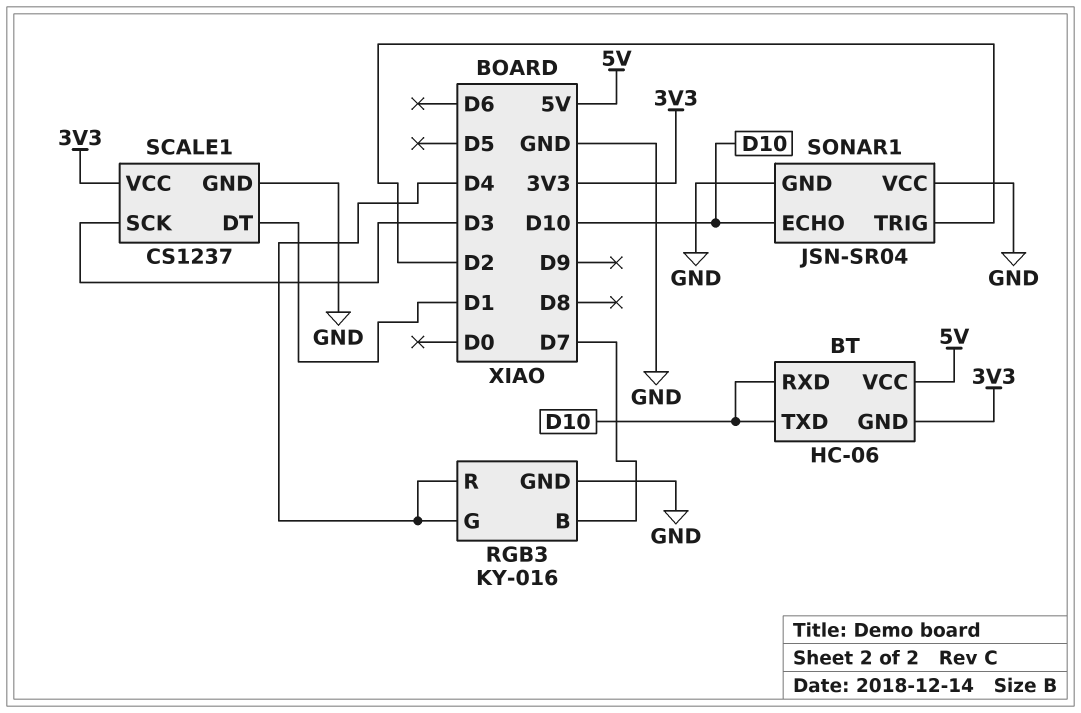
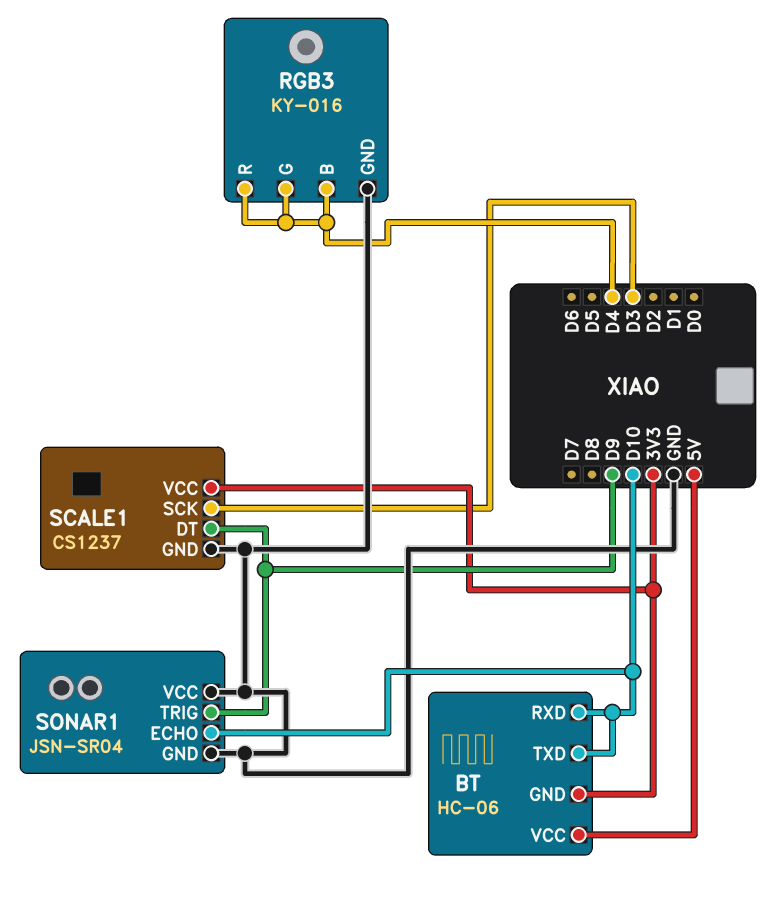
RGB3 pin B: D7 -> D4
SCALE1 pin DT: D1 -> D9
SONAR1 pin TRIG: D2 -> D9

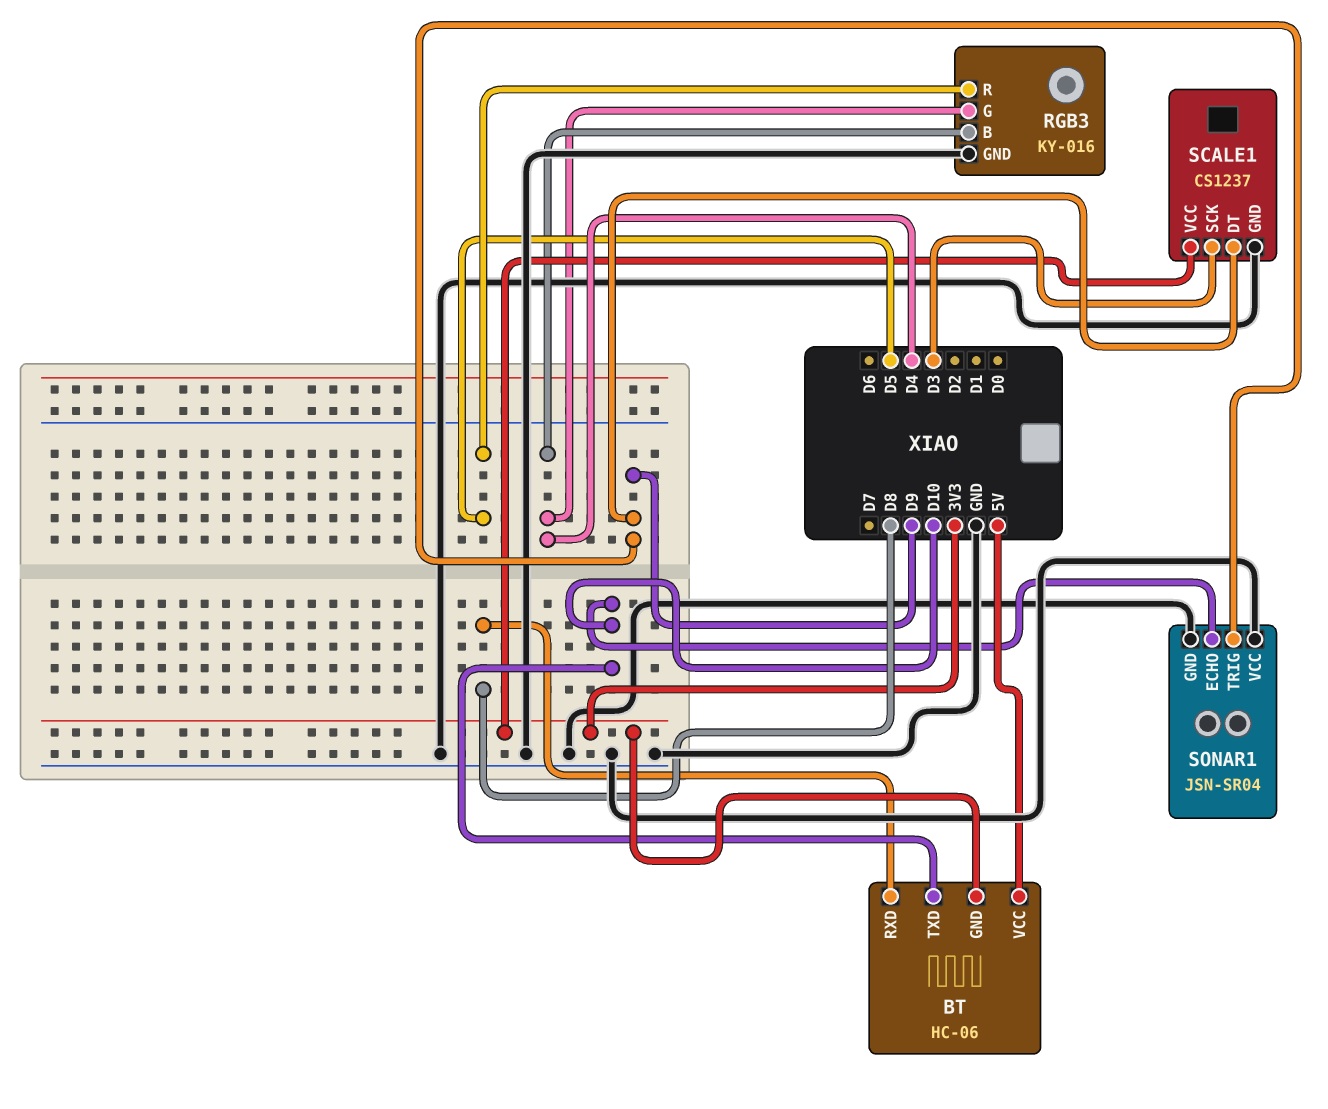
BT pin RXD: D10 -> D8
RGB3 pin R: D4 -> D5

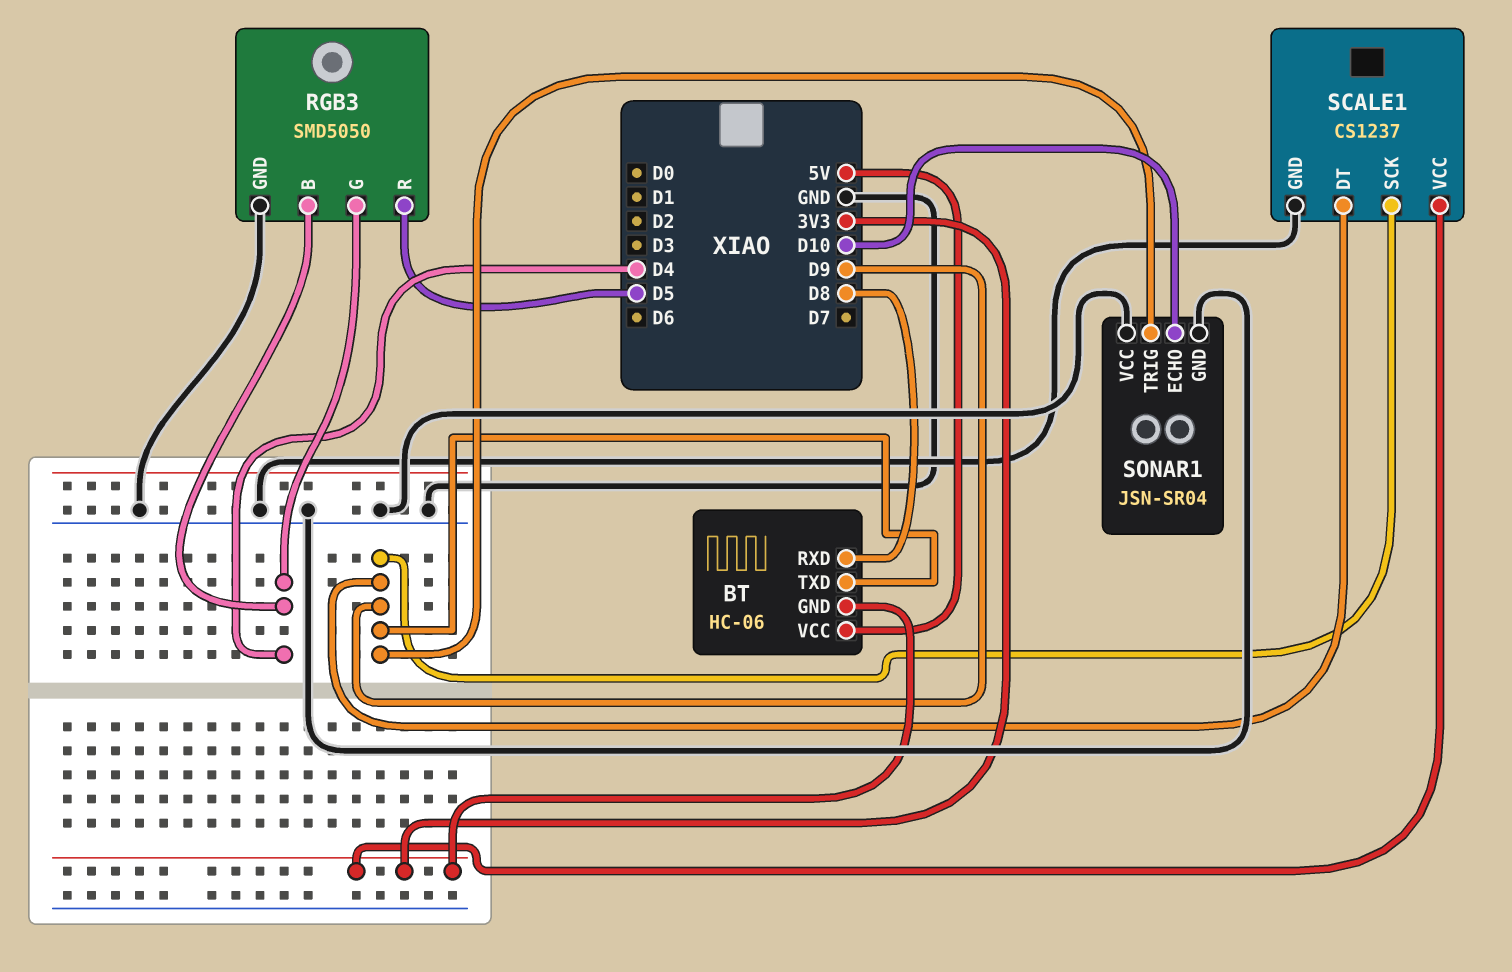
BT pin TXD: D10 -> D9
RGB3: KY-016 -> SMD5050
SCALE1 pin SCK: D3 -> D9

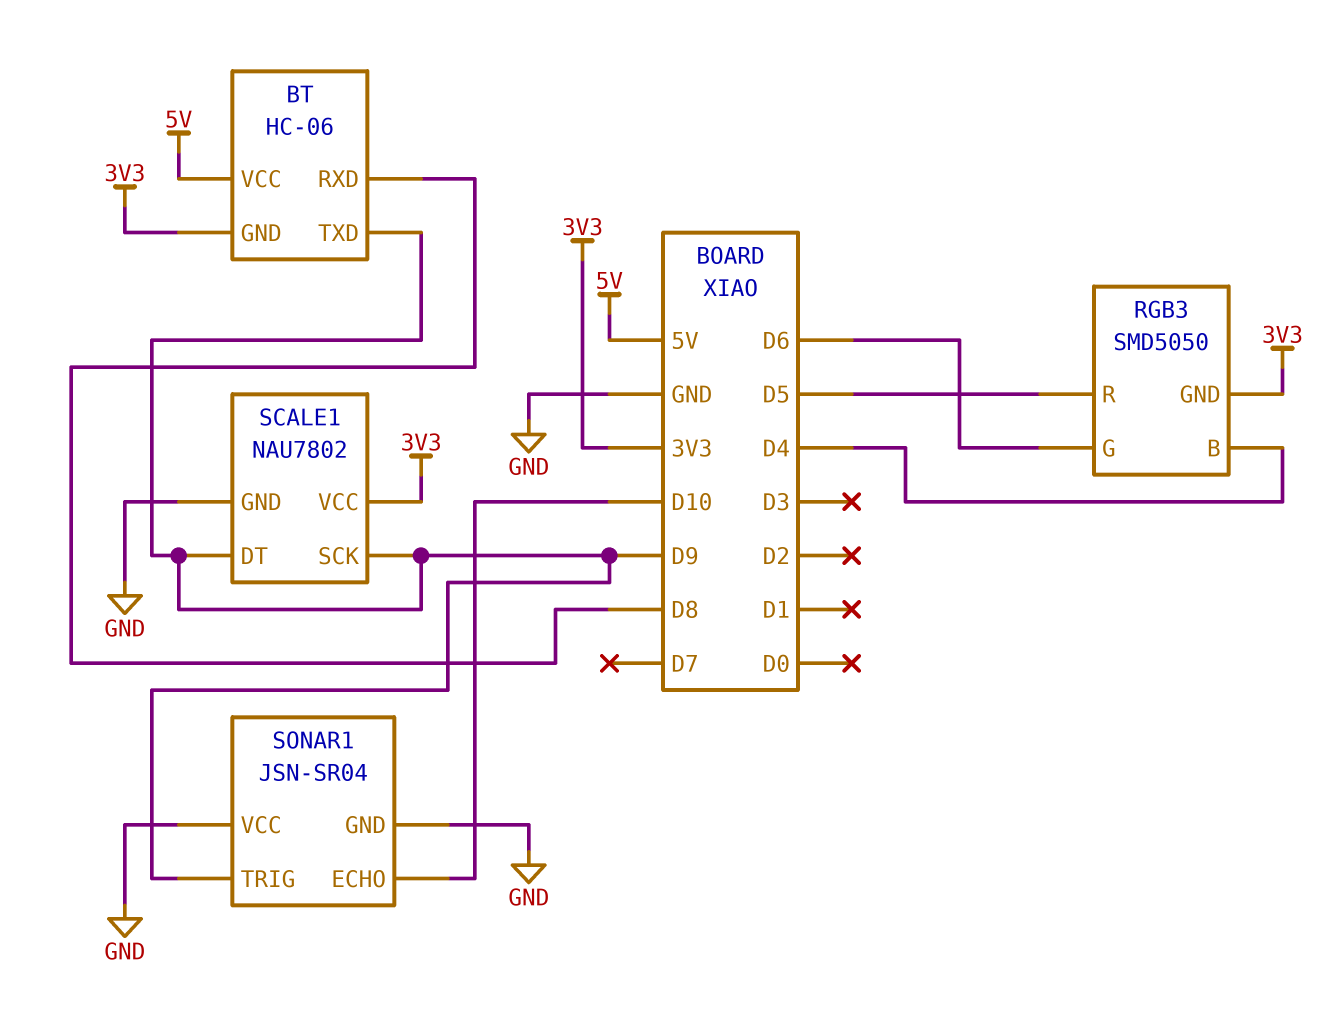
RGB3 pin G: D4 -> D6
RGB3 pin GND: GND -> 3V3
SCALE1: CS1237 -> NAU7802

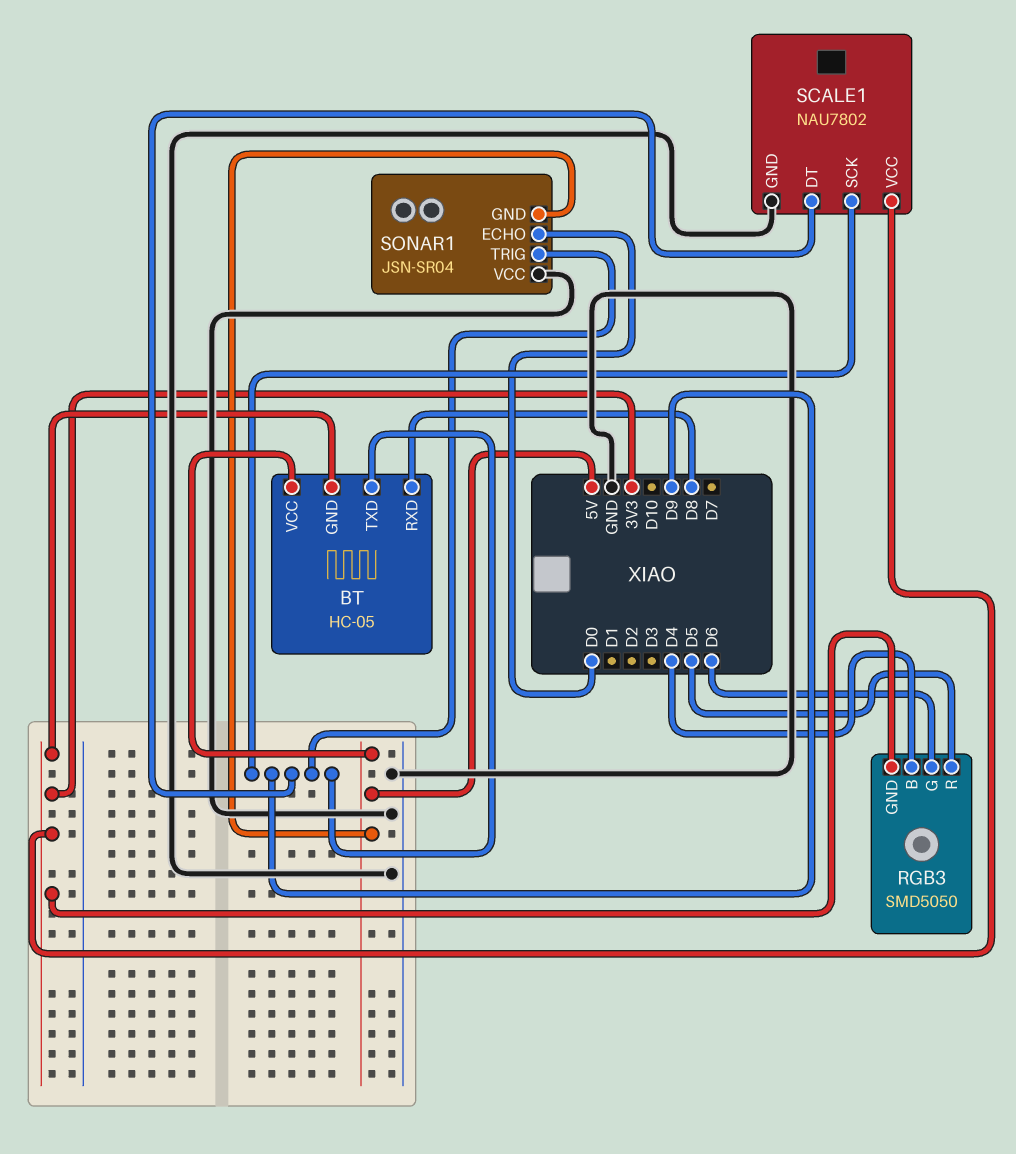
BT: HC-06 -> HC-05
SONAR1 pin ECHO: D10 -> D0
SONAR1 pin GND: GND -> 5V

